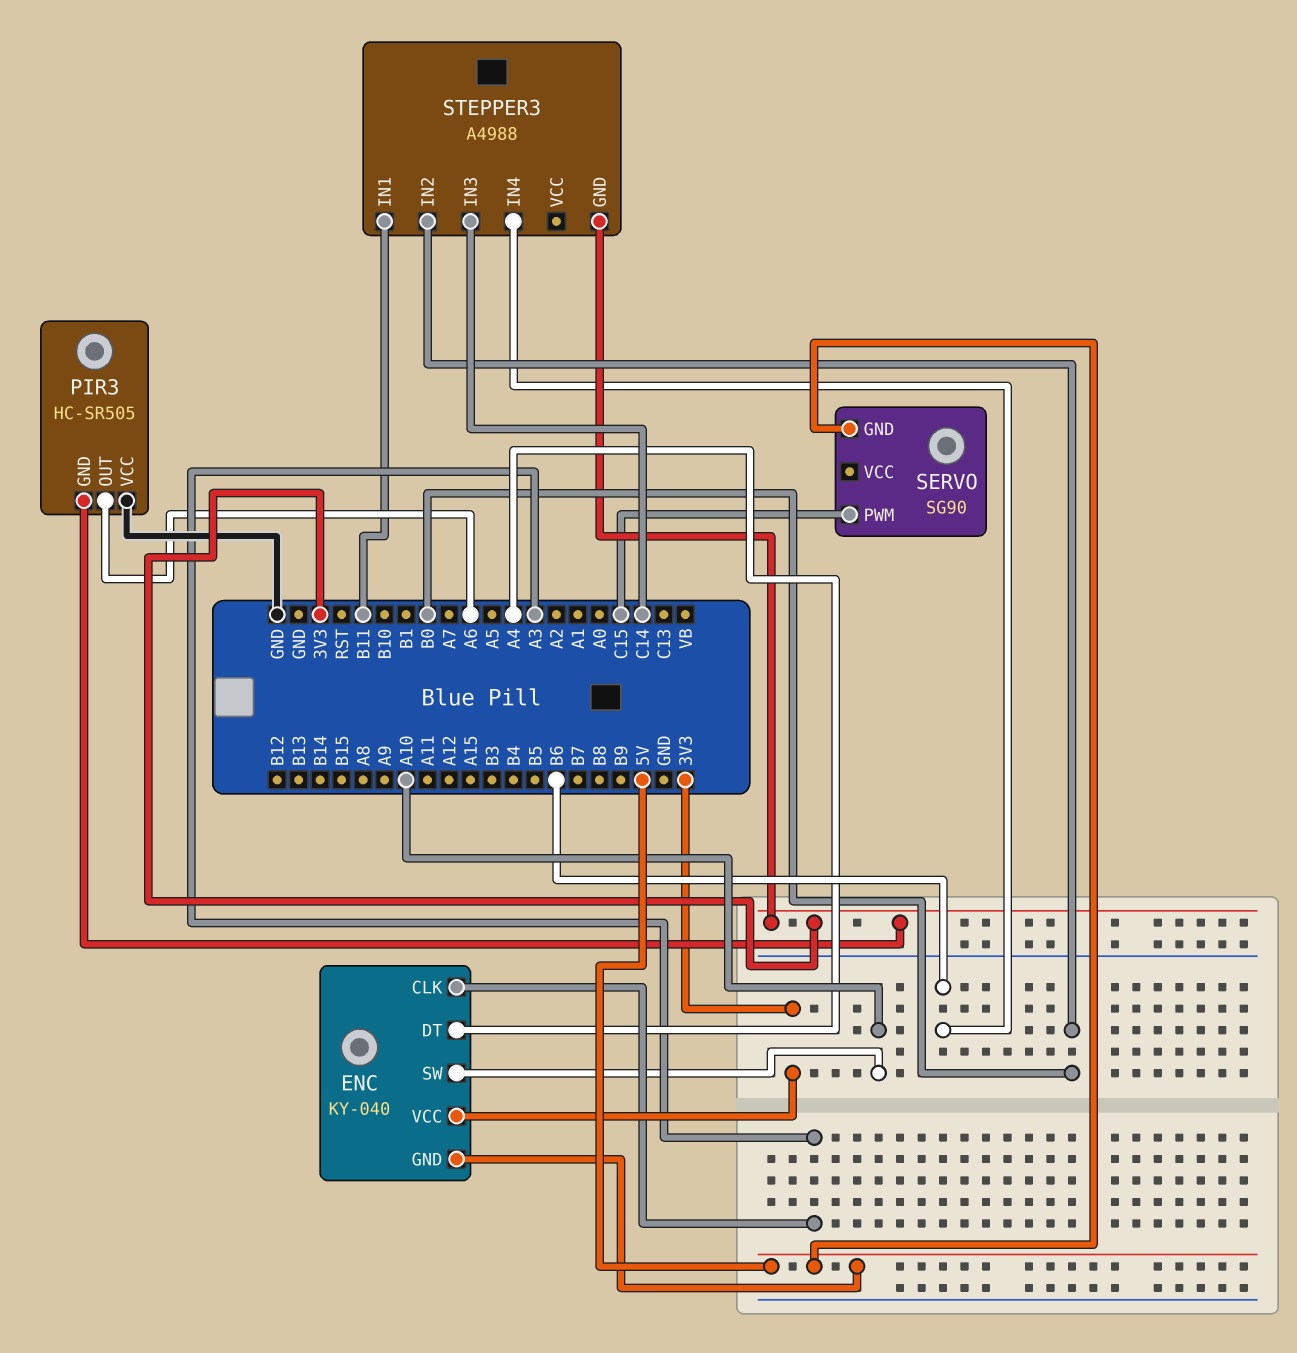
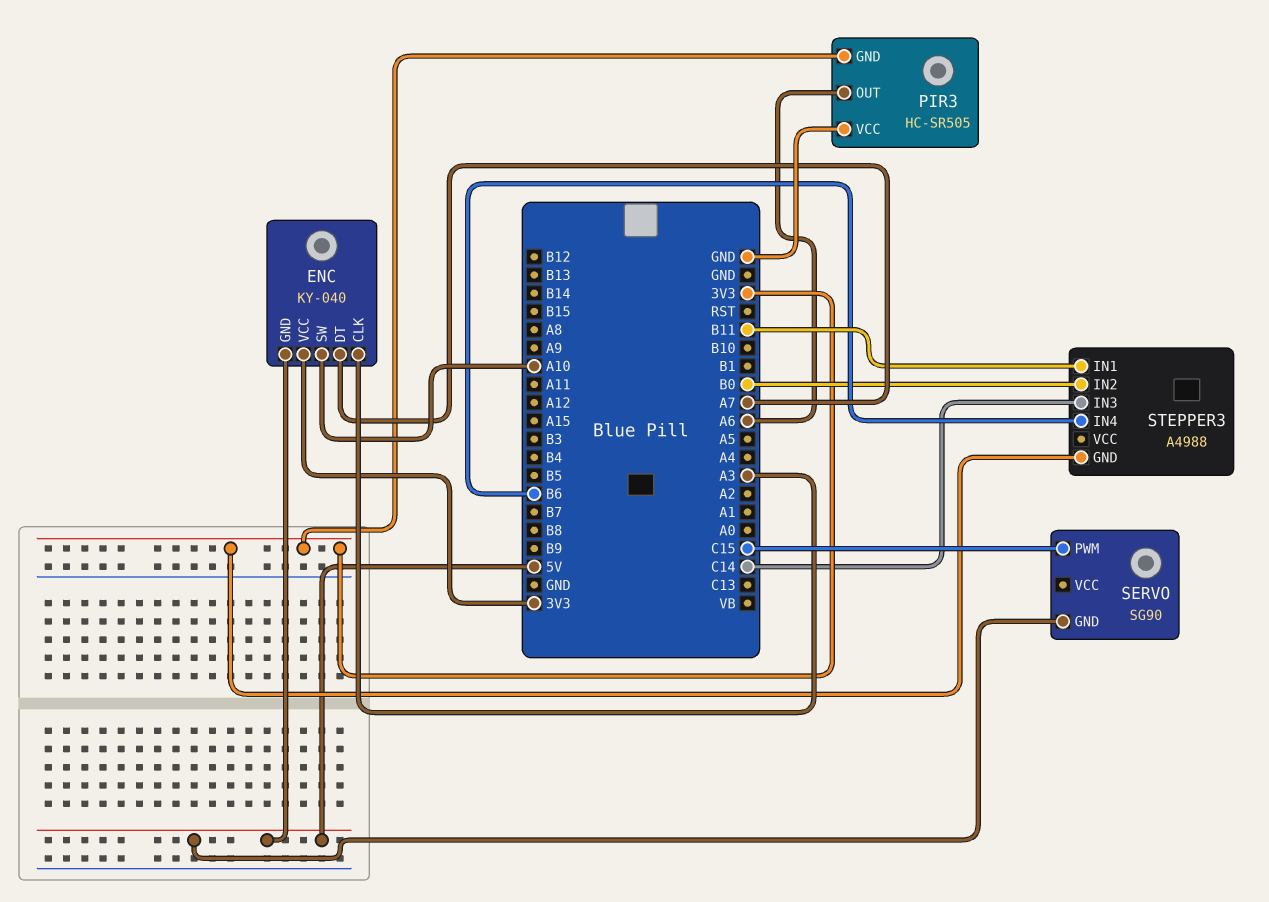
ENC pin DT: A4 -> A7

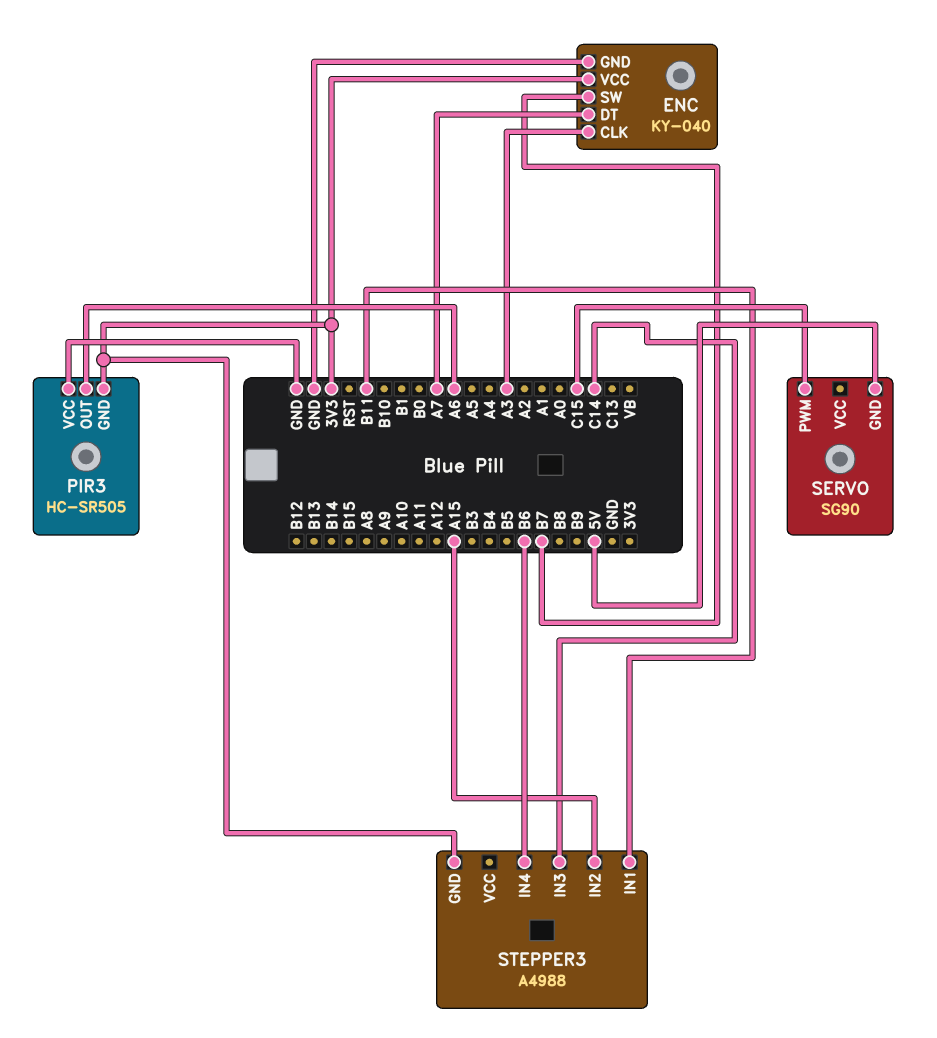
ENC pin GND: 5V -> GND
ENC pin SW: A10 -> B7
STEPPER3 pin IN2: B0 -> A15

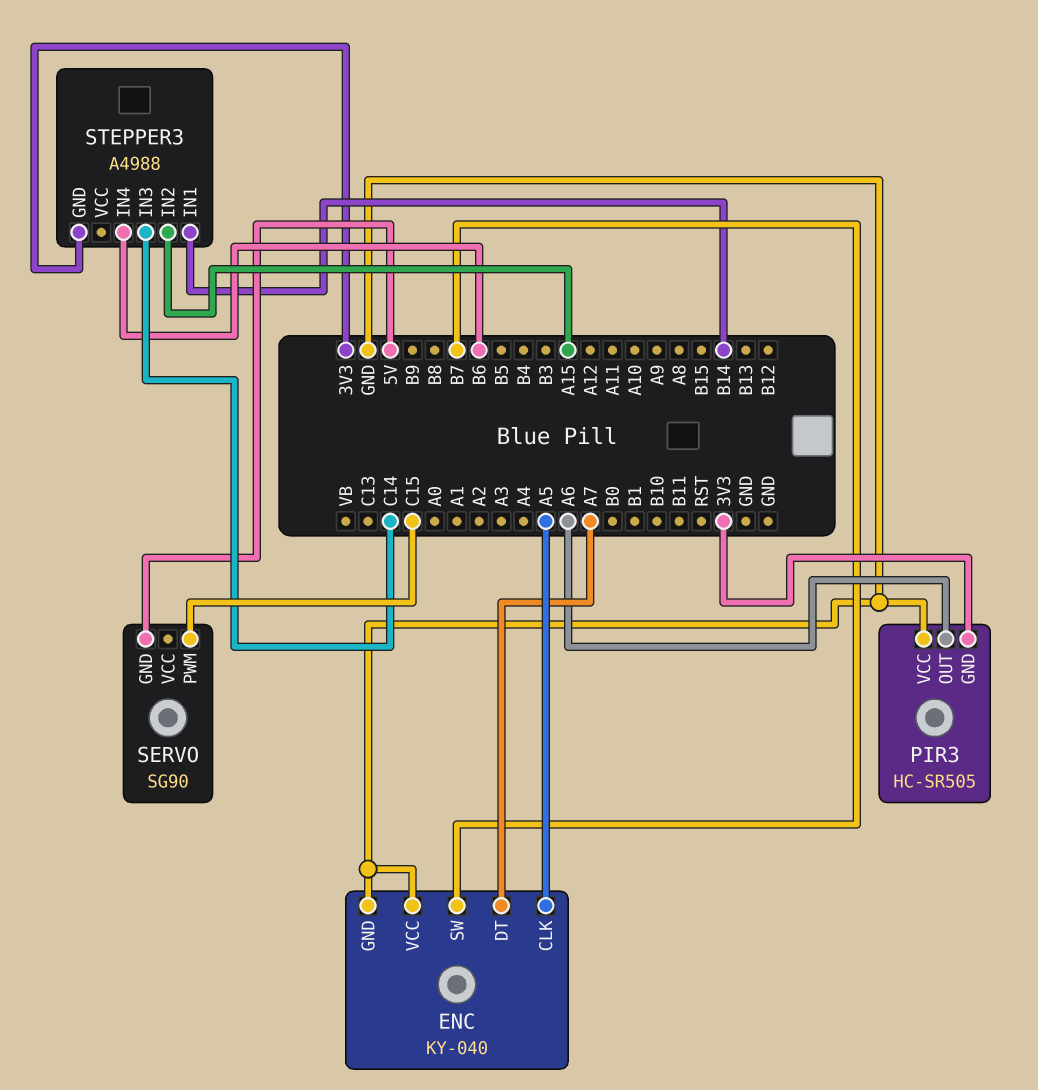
ENC pin CLK: A3 -> A5
ENC pin VCC: 3V3 -> GND
STEPPER3 pin IN1: B11 -> B14

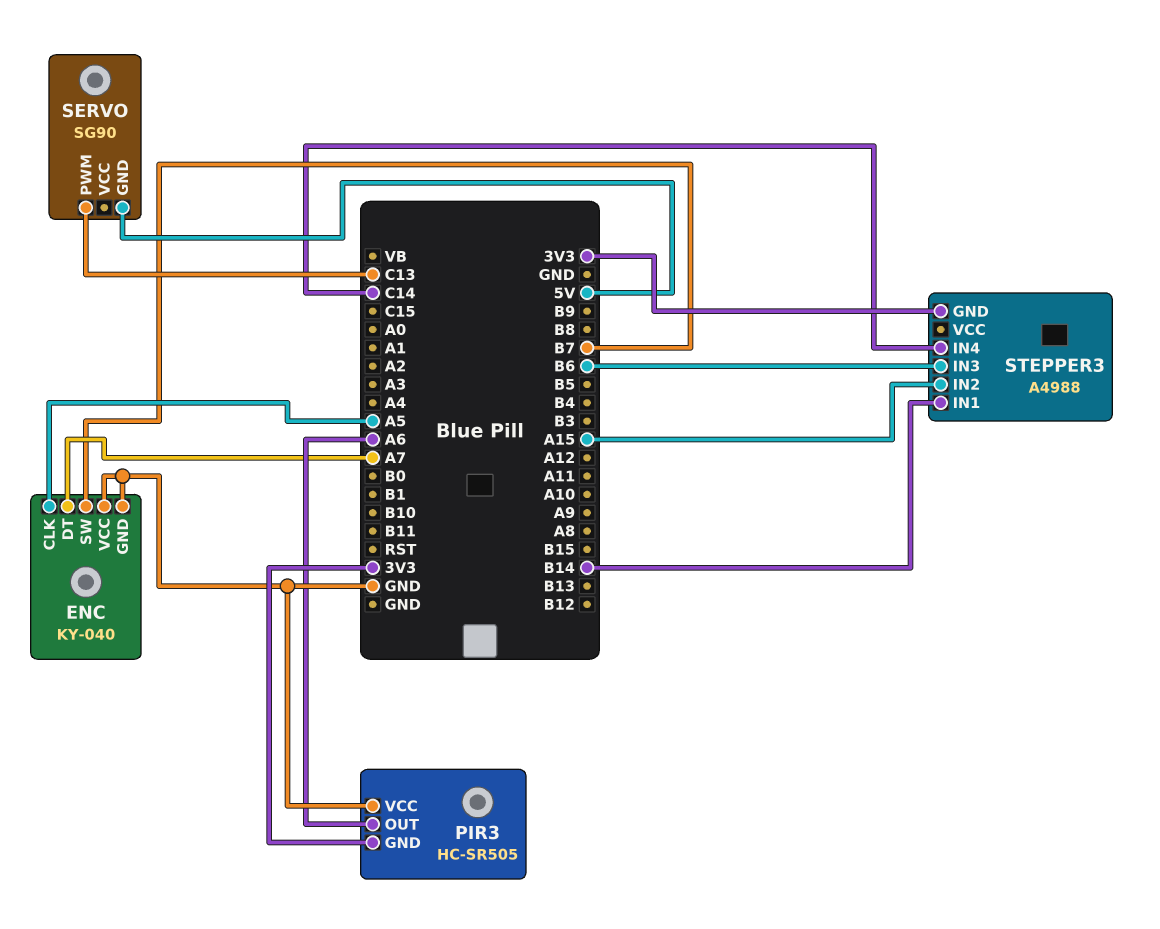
SERVO pin PWM: C15 -> C13
STEPPER3 pin IN3: C14 -> B6
STEPPER3 pin IN4: B6 -> C14

